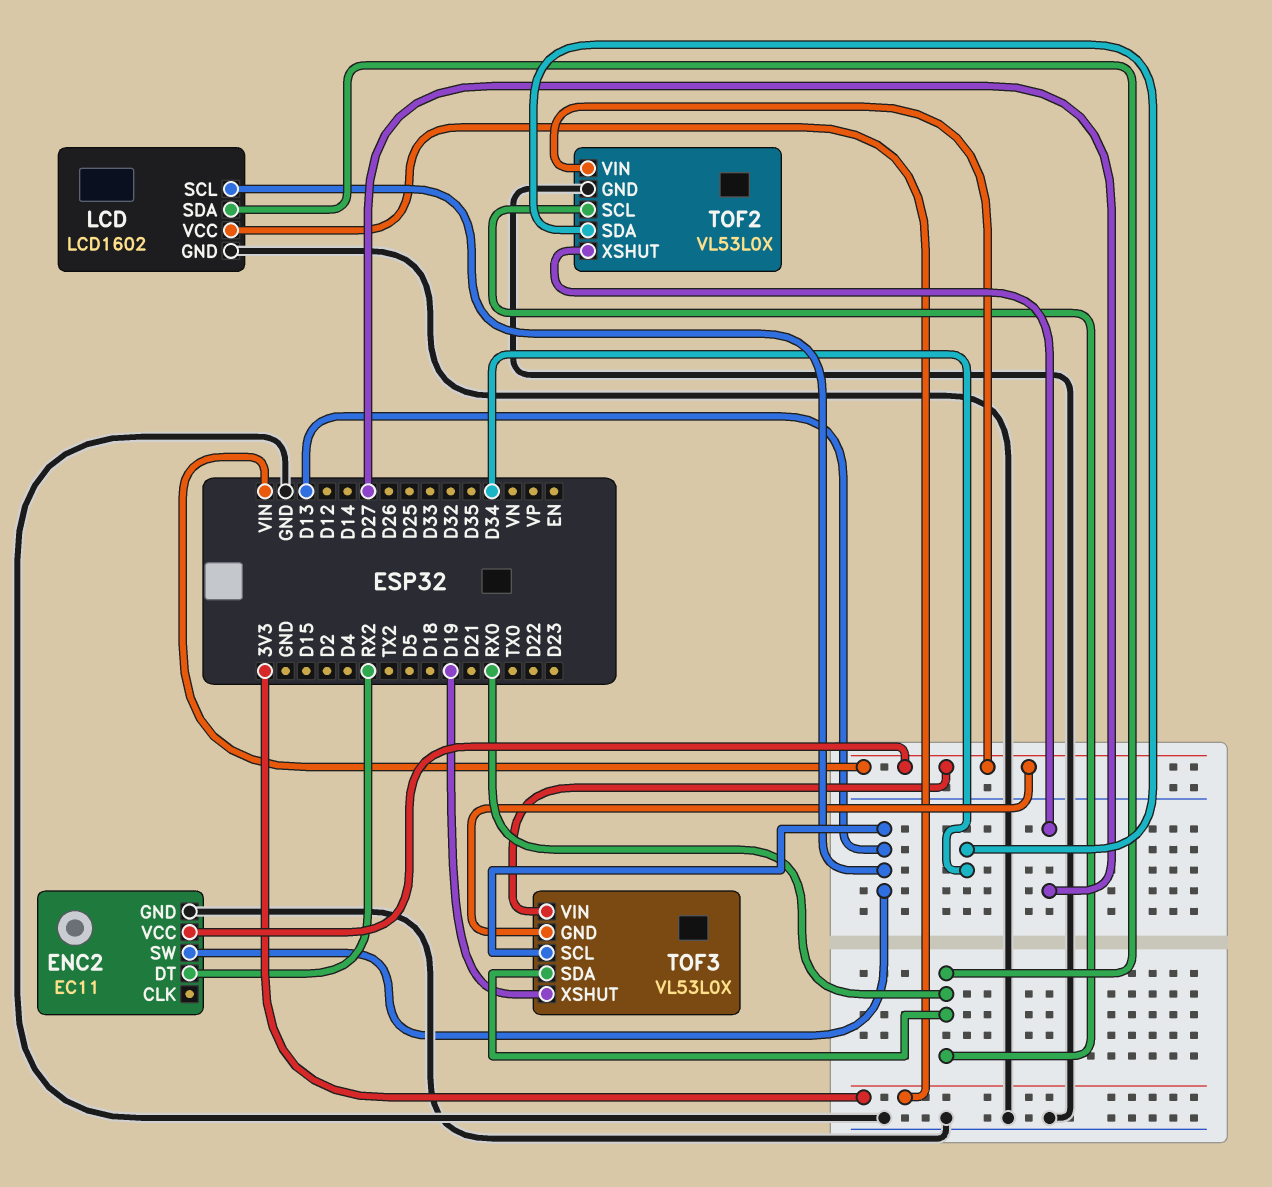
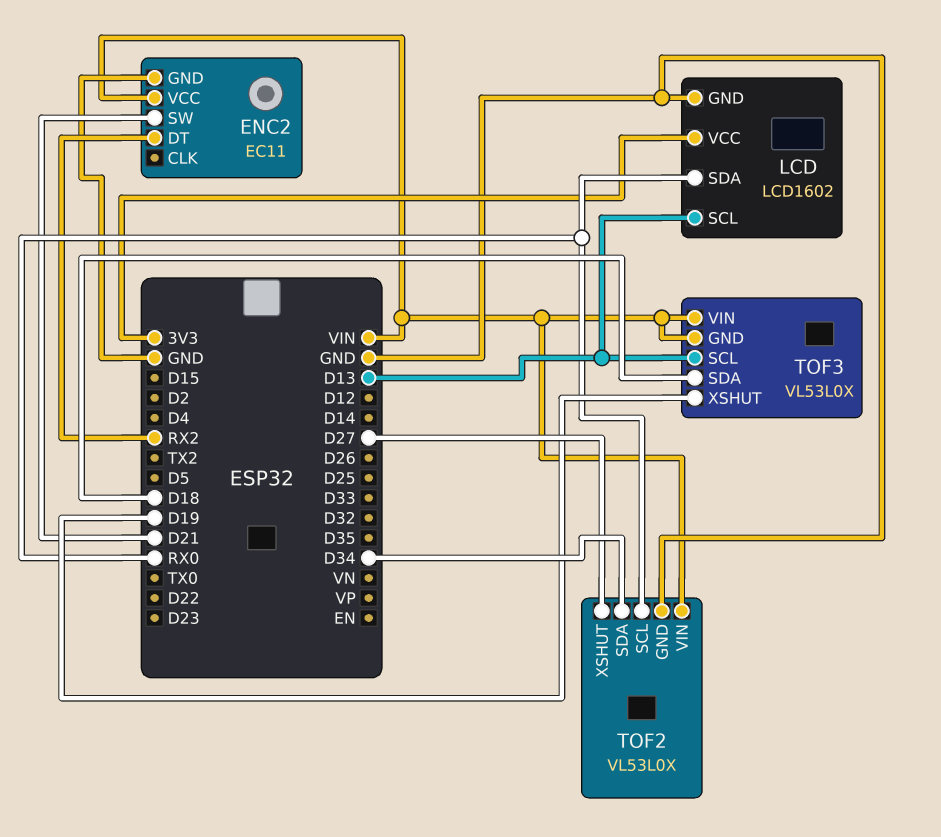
ENC2 pin SW: D13 -> D21
TOF3 pin SDA: RX0 -> D18

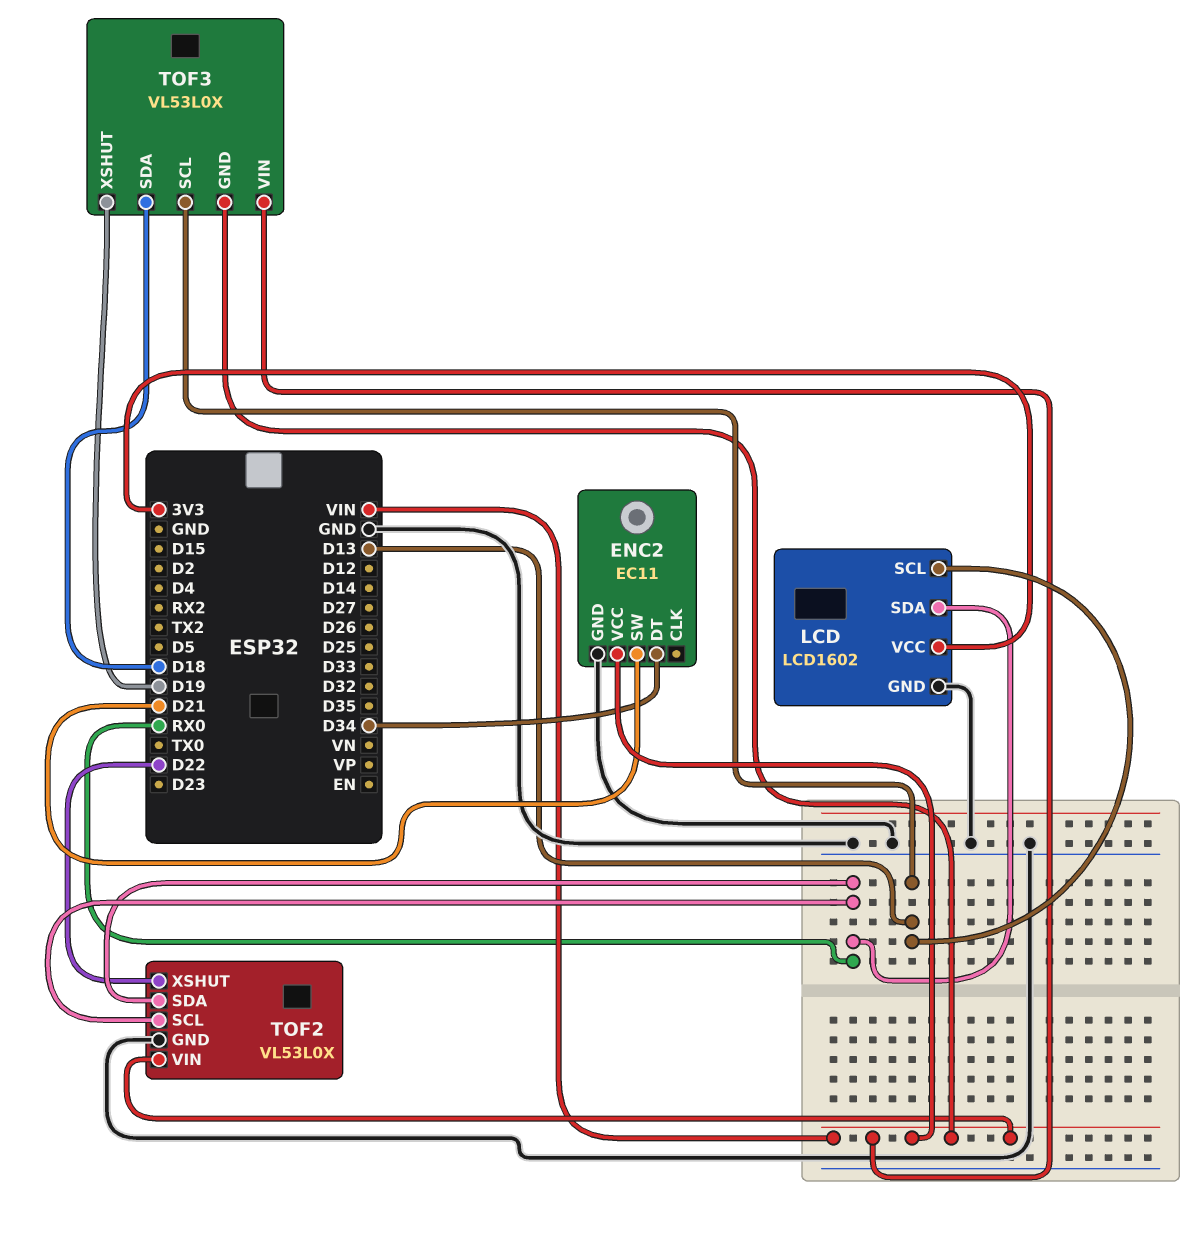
ENC2 pin DT: RX2 -> D34
TOF2 pin SDA: D34 -> RX0
TOF2 pin XSHUT: D27 -> D22

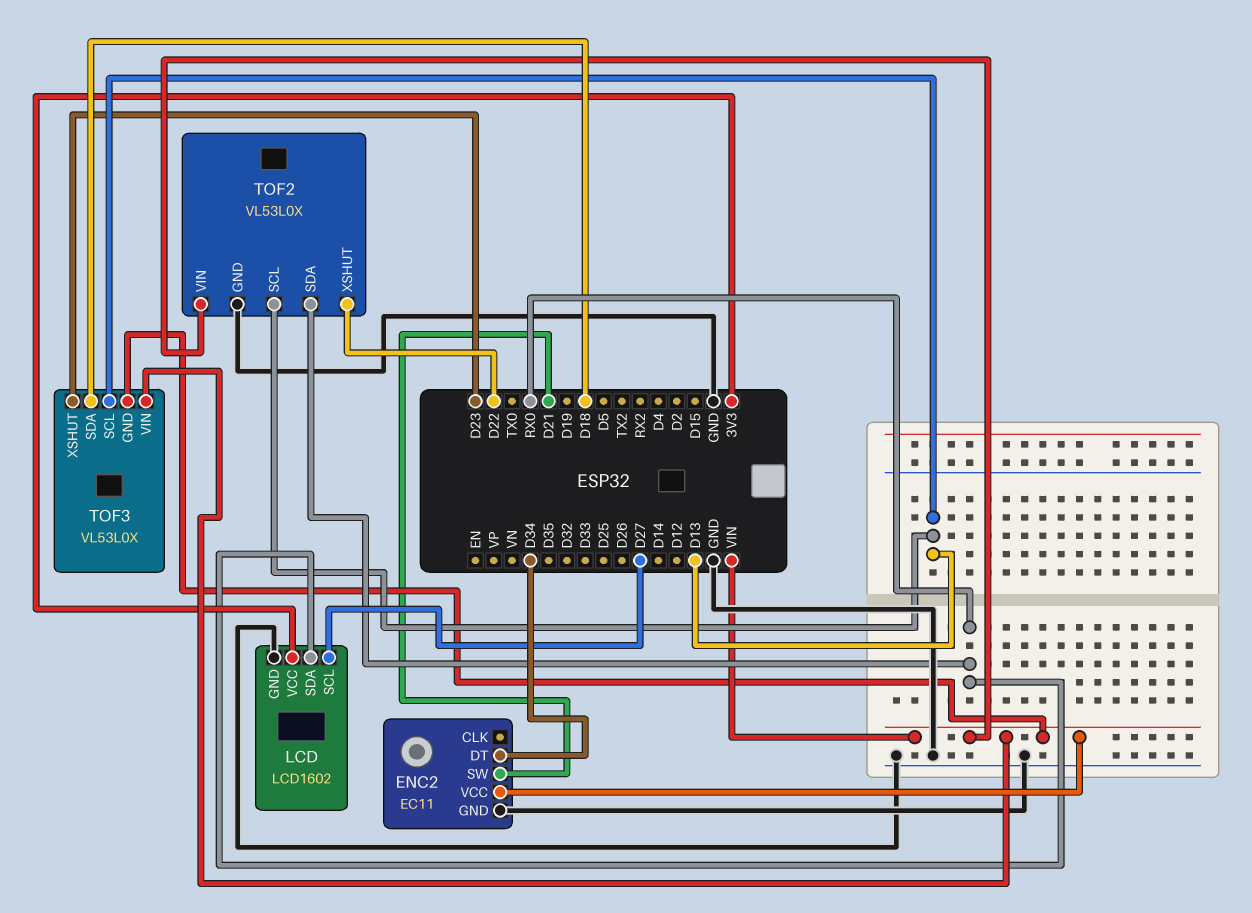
LCD pin SCL: D13 -> D27
TOF2 pin SCL: RX0 -> D13
TOF3 pin XSHUT: D19 -> D23

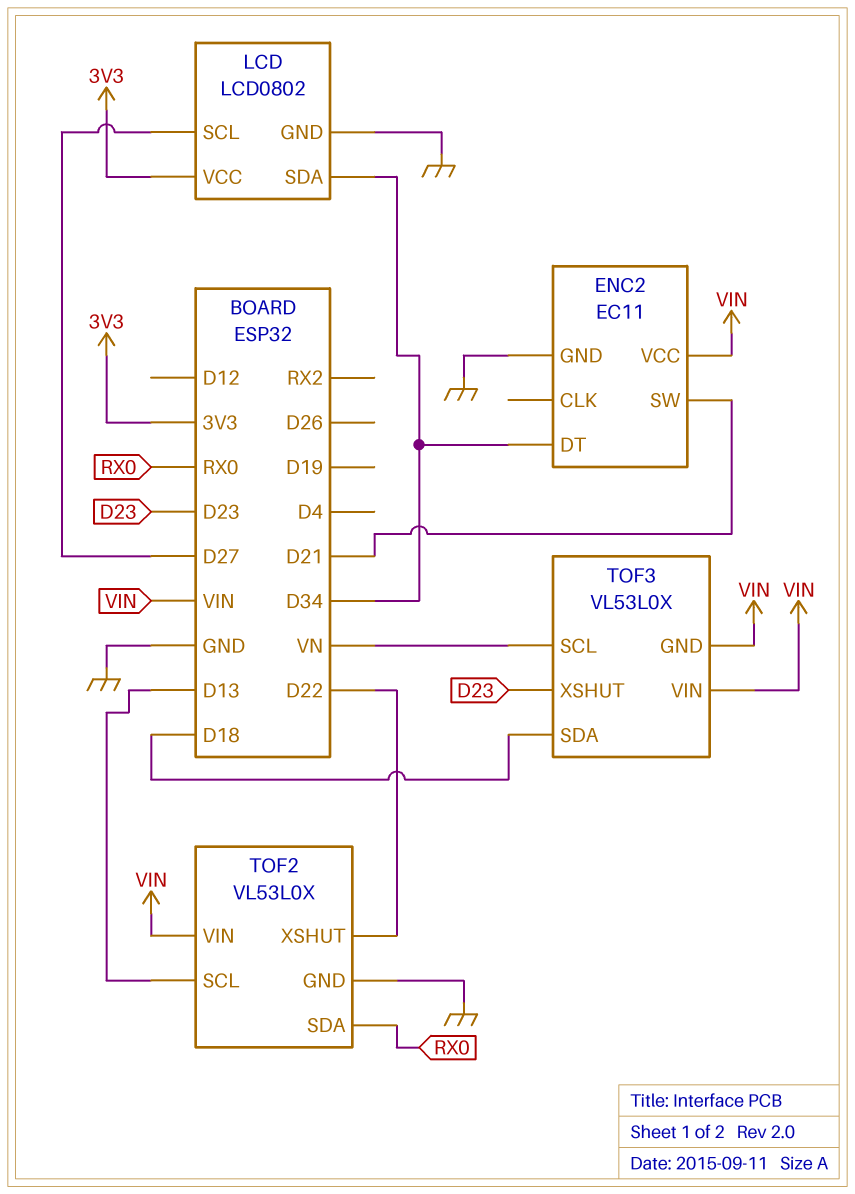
LCD: LCD1602 -> LCD0802
LCD pin SDA: RX0 -> D34
TOF3 pin SCL: D13 -> VN

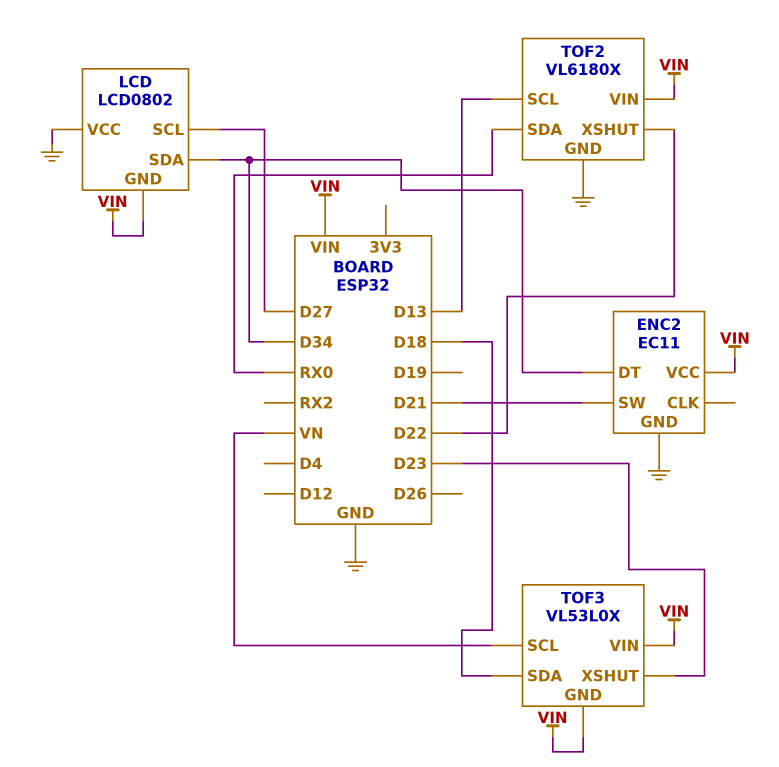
LCD pin GND: GND -> VIN
LCD pin VCC: 3V3 -> GND
TOF2: VL53L0X -> VL6180X

